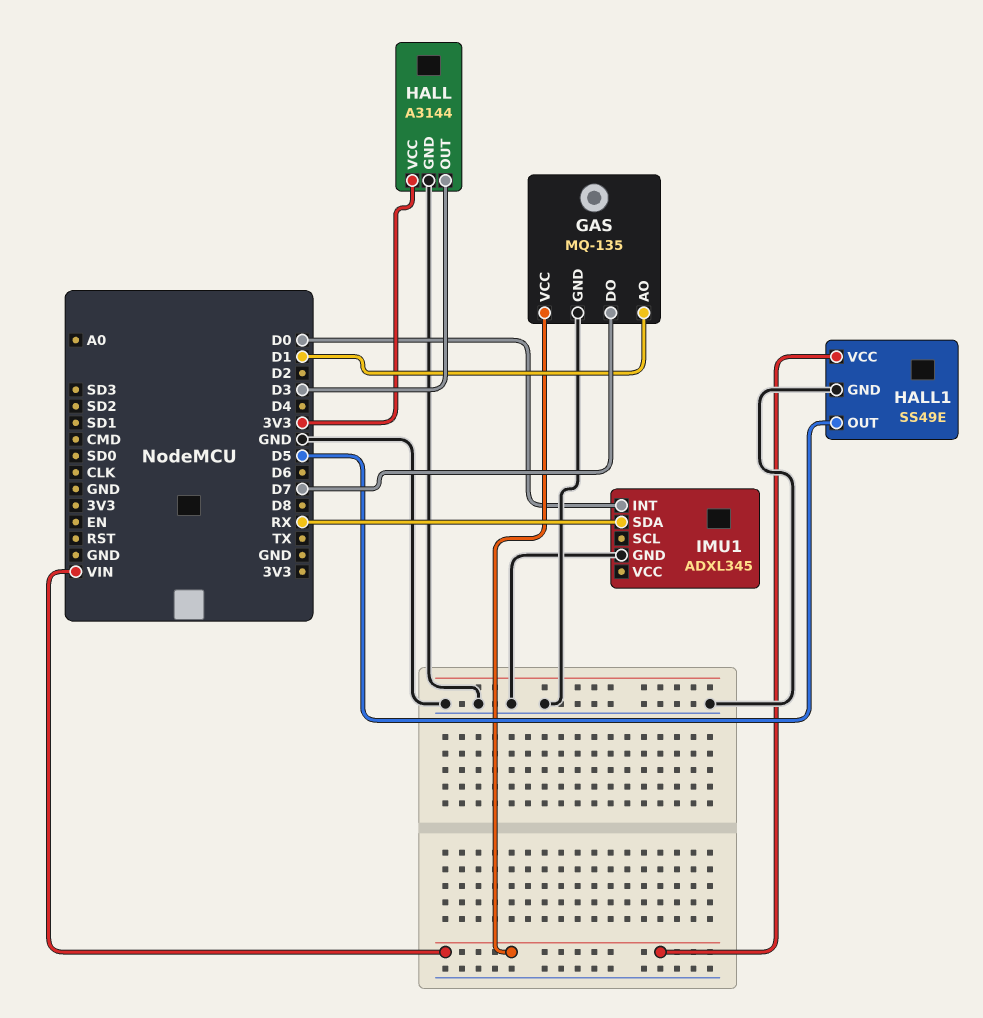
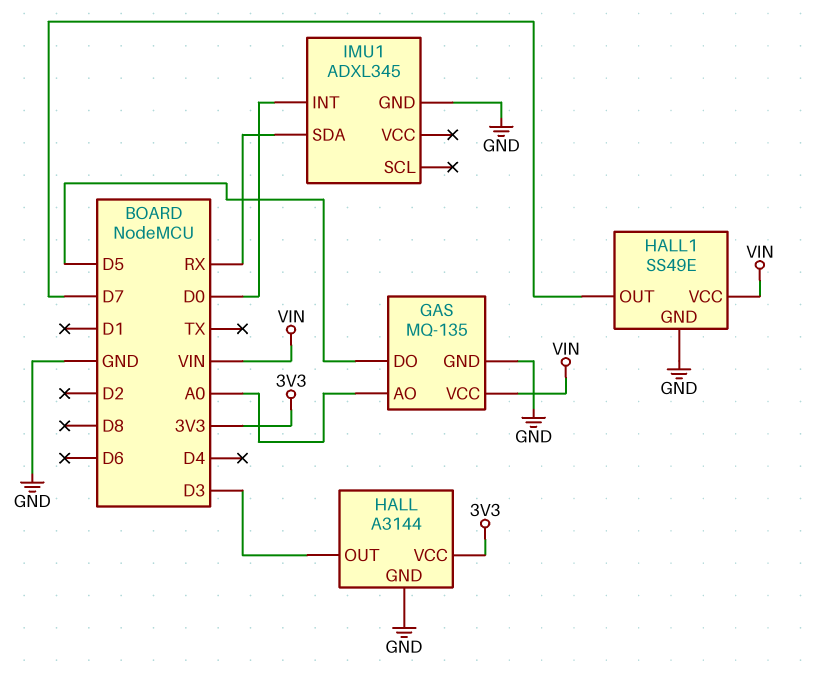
GAS pin AO: D1 -> A0
GAS pin DO: D7 -> D5
HALL1 pin OUT: D5 -> D7

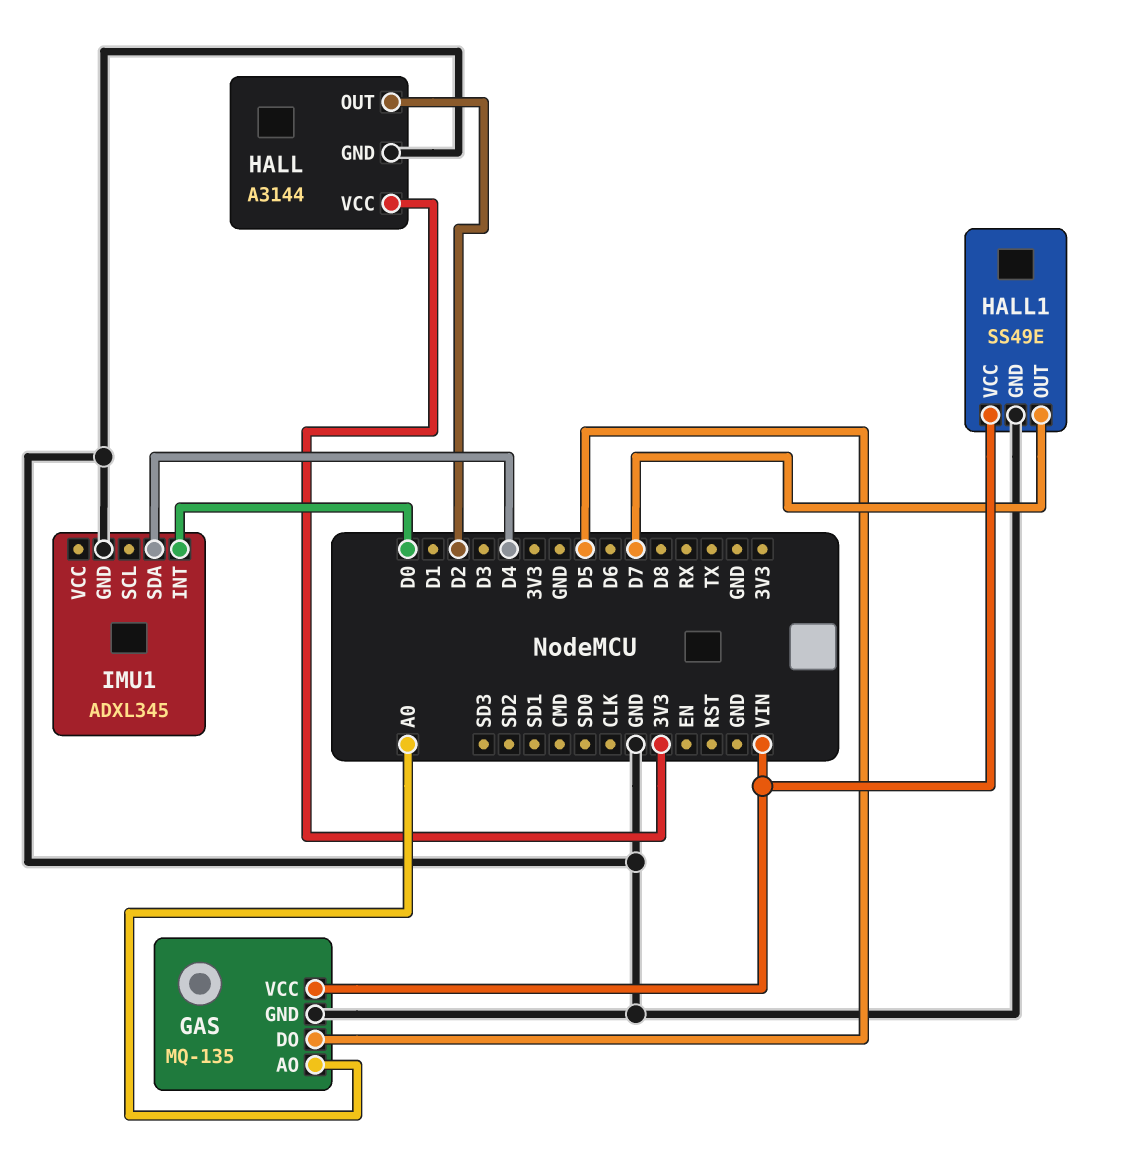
HALL pin OUT: D3 -> D2
IMU1 pin SDA: RX -> D4

